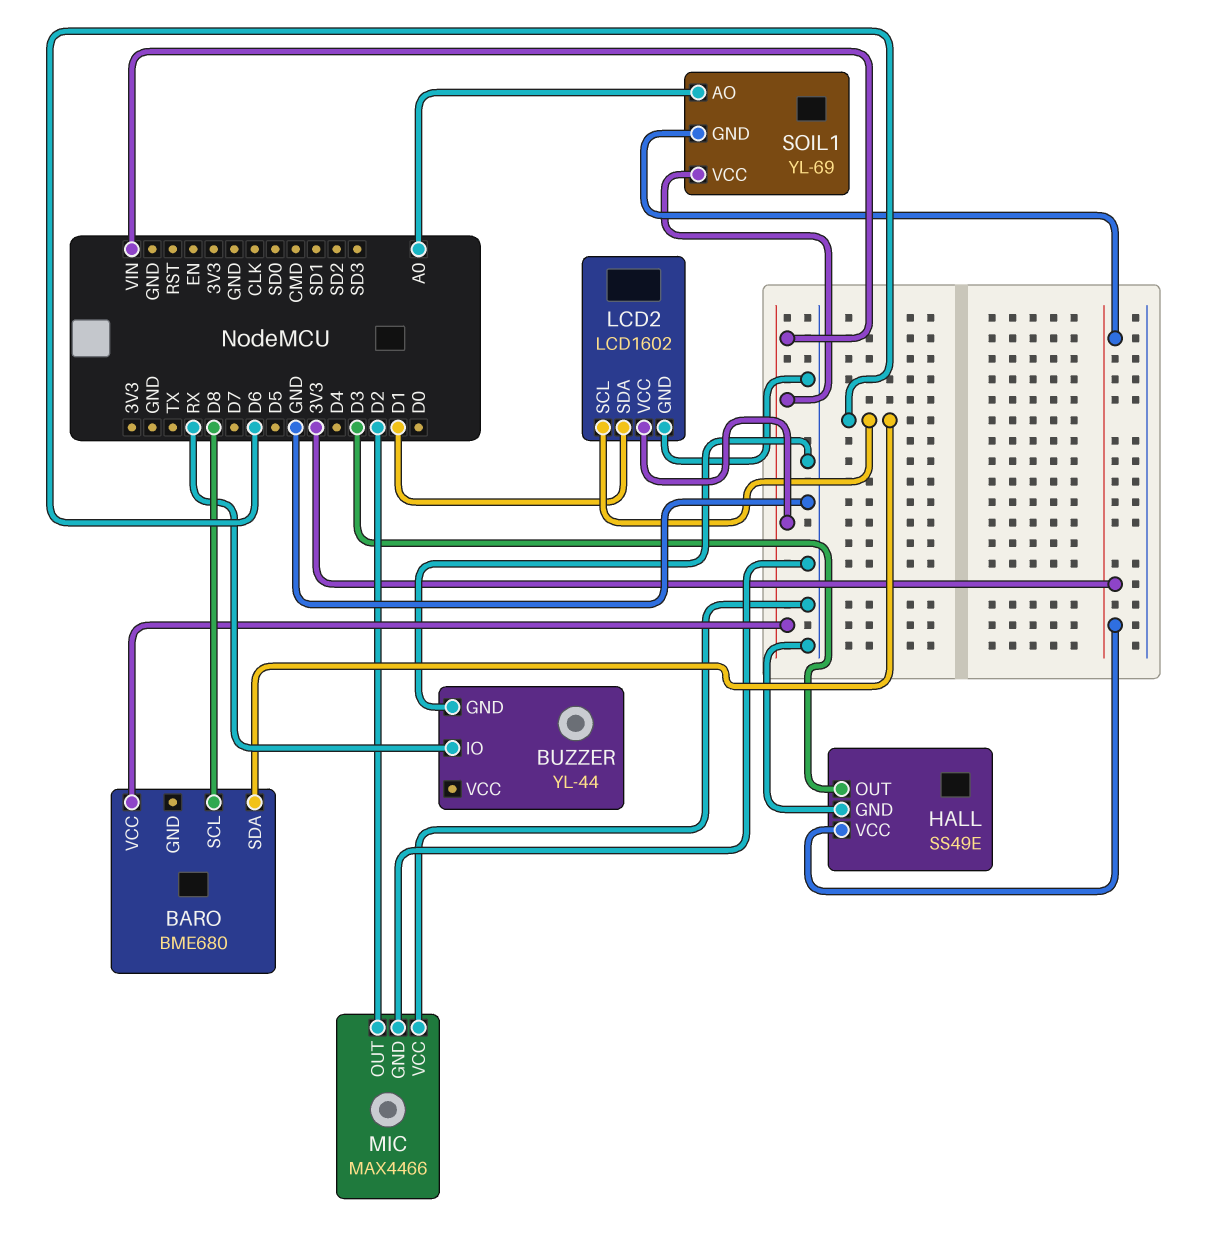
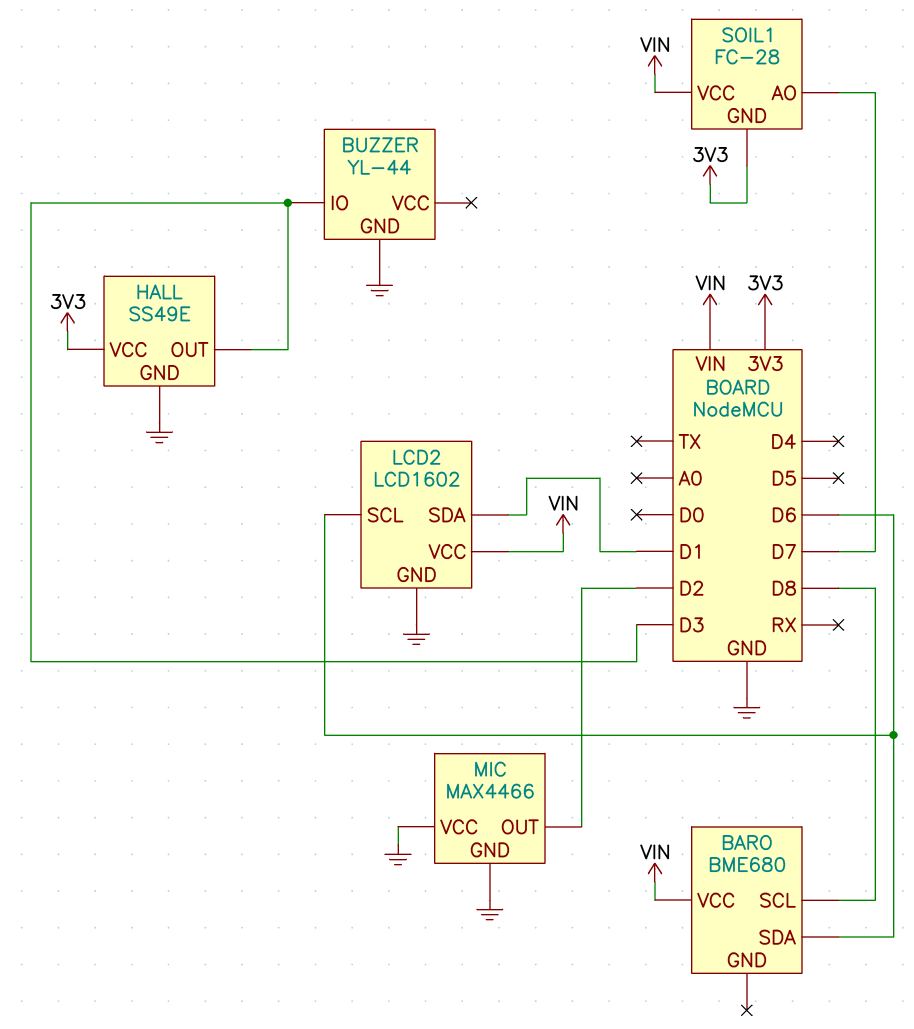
BUZZER pin IO: RX -> D3
SOIL1: YL-69 -> FC-28
SOIL1 pin AO: A0 -> D7

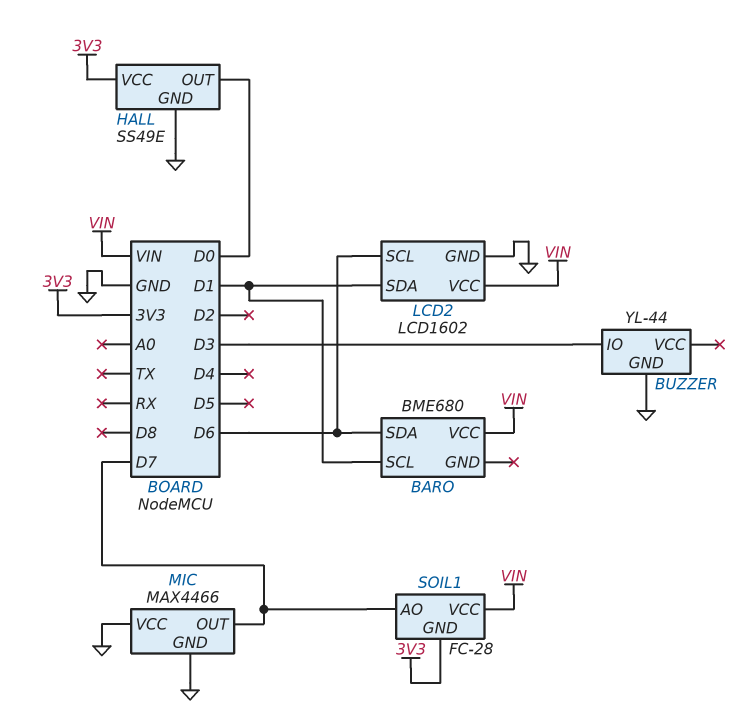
BARO pin SCL: D8 -> D1
HALL pin OUT: D3 -> D0
MIC pin OUT: D2 -> D7

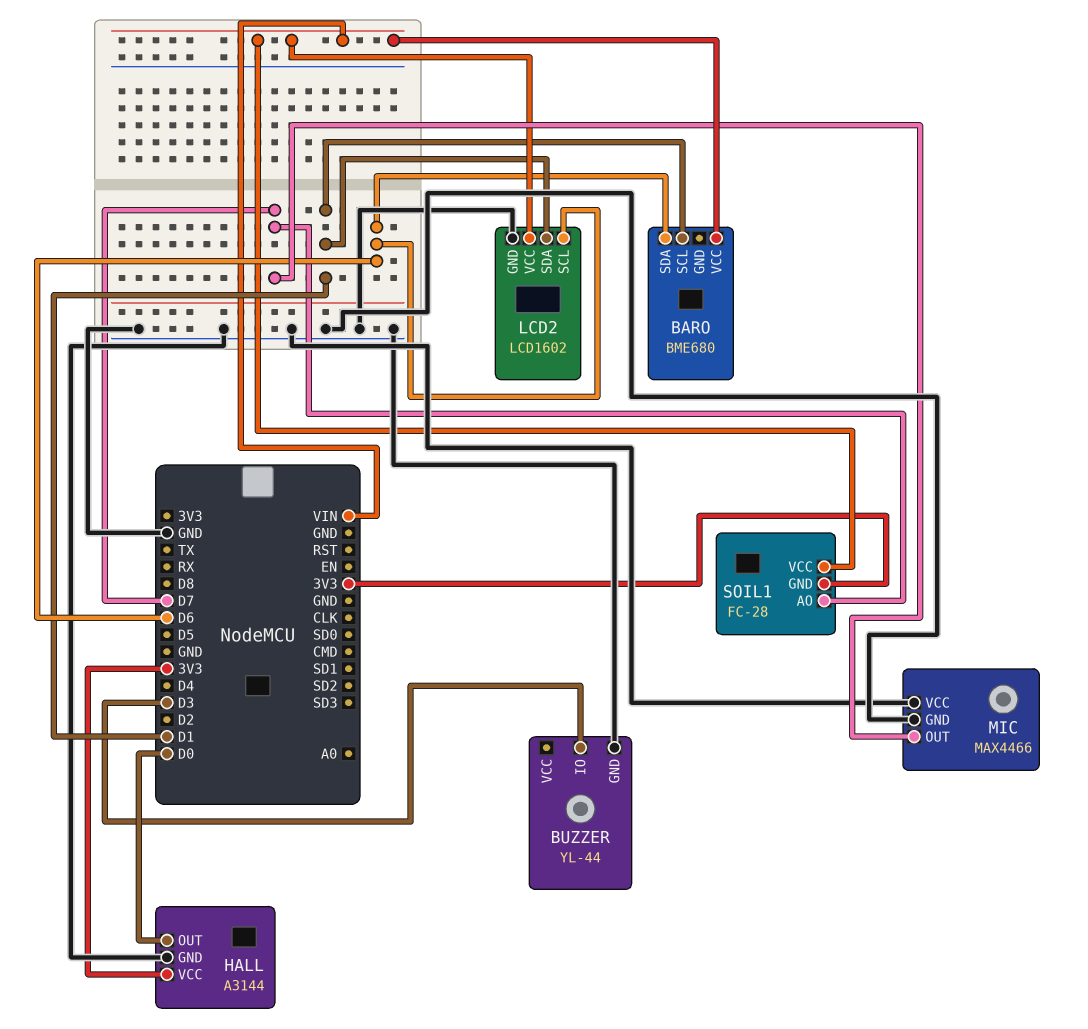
HALL: SS49E -> A3144

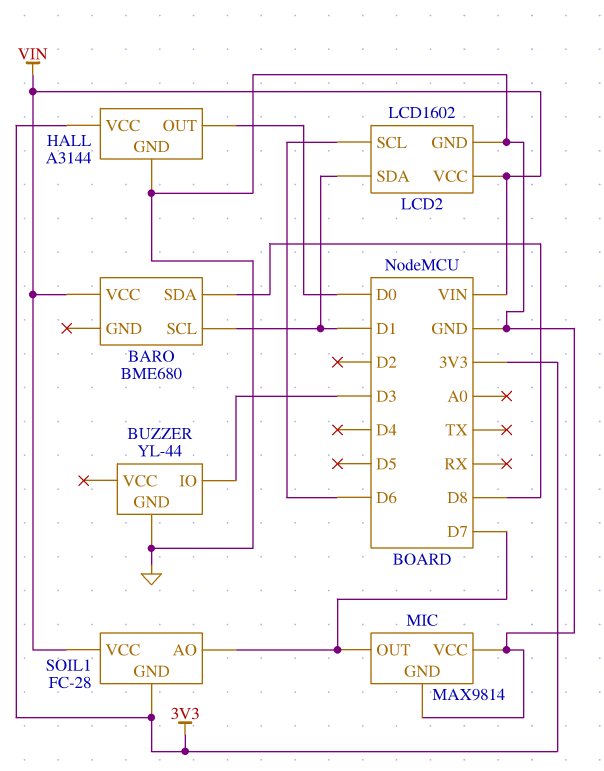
BARO pin SDA: D6 -> D8
MIC: MAX4466 -> MAX9814

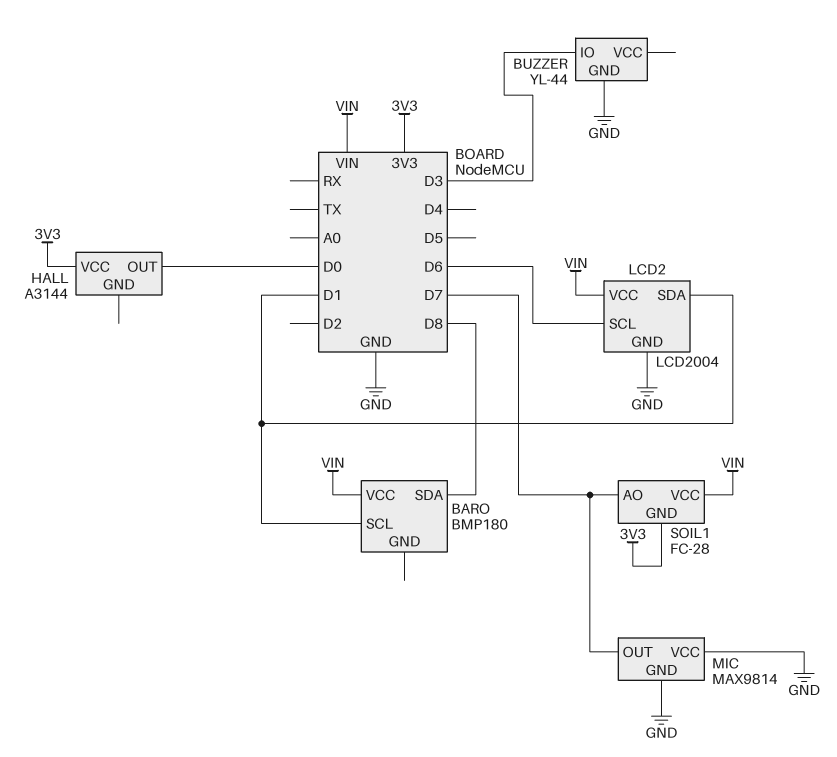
BARO: BME680 -> BMP180
HALL pin GND: GND -> none
LCD2: LCD1602 -> LCD2004

